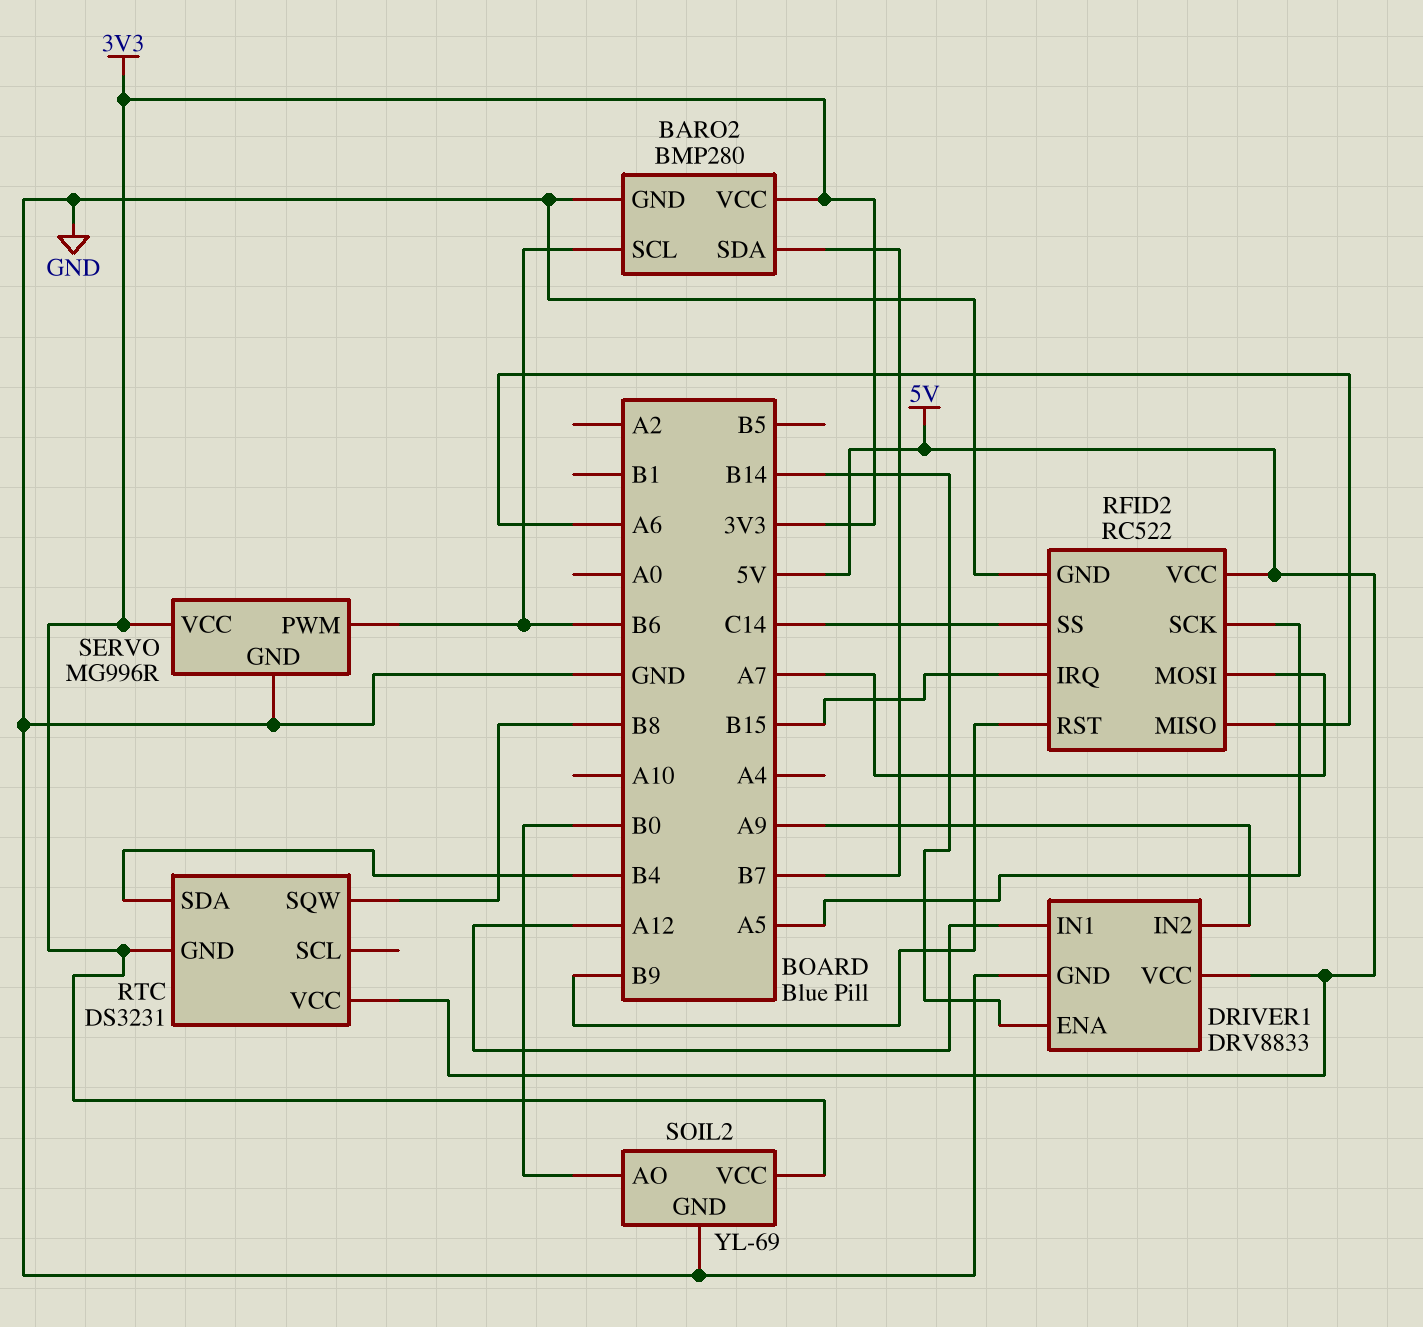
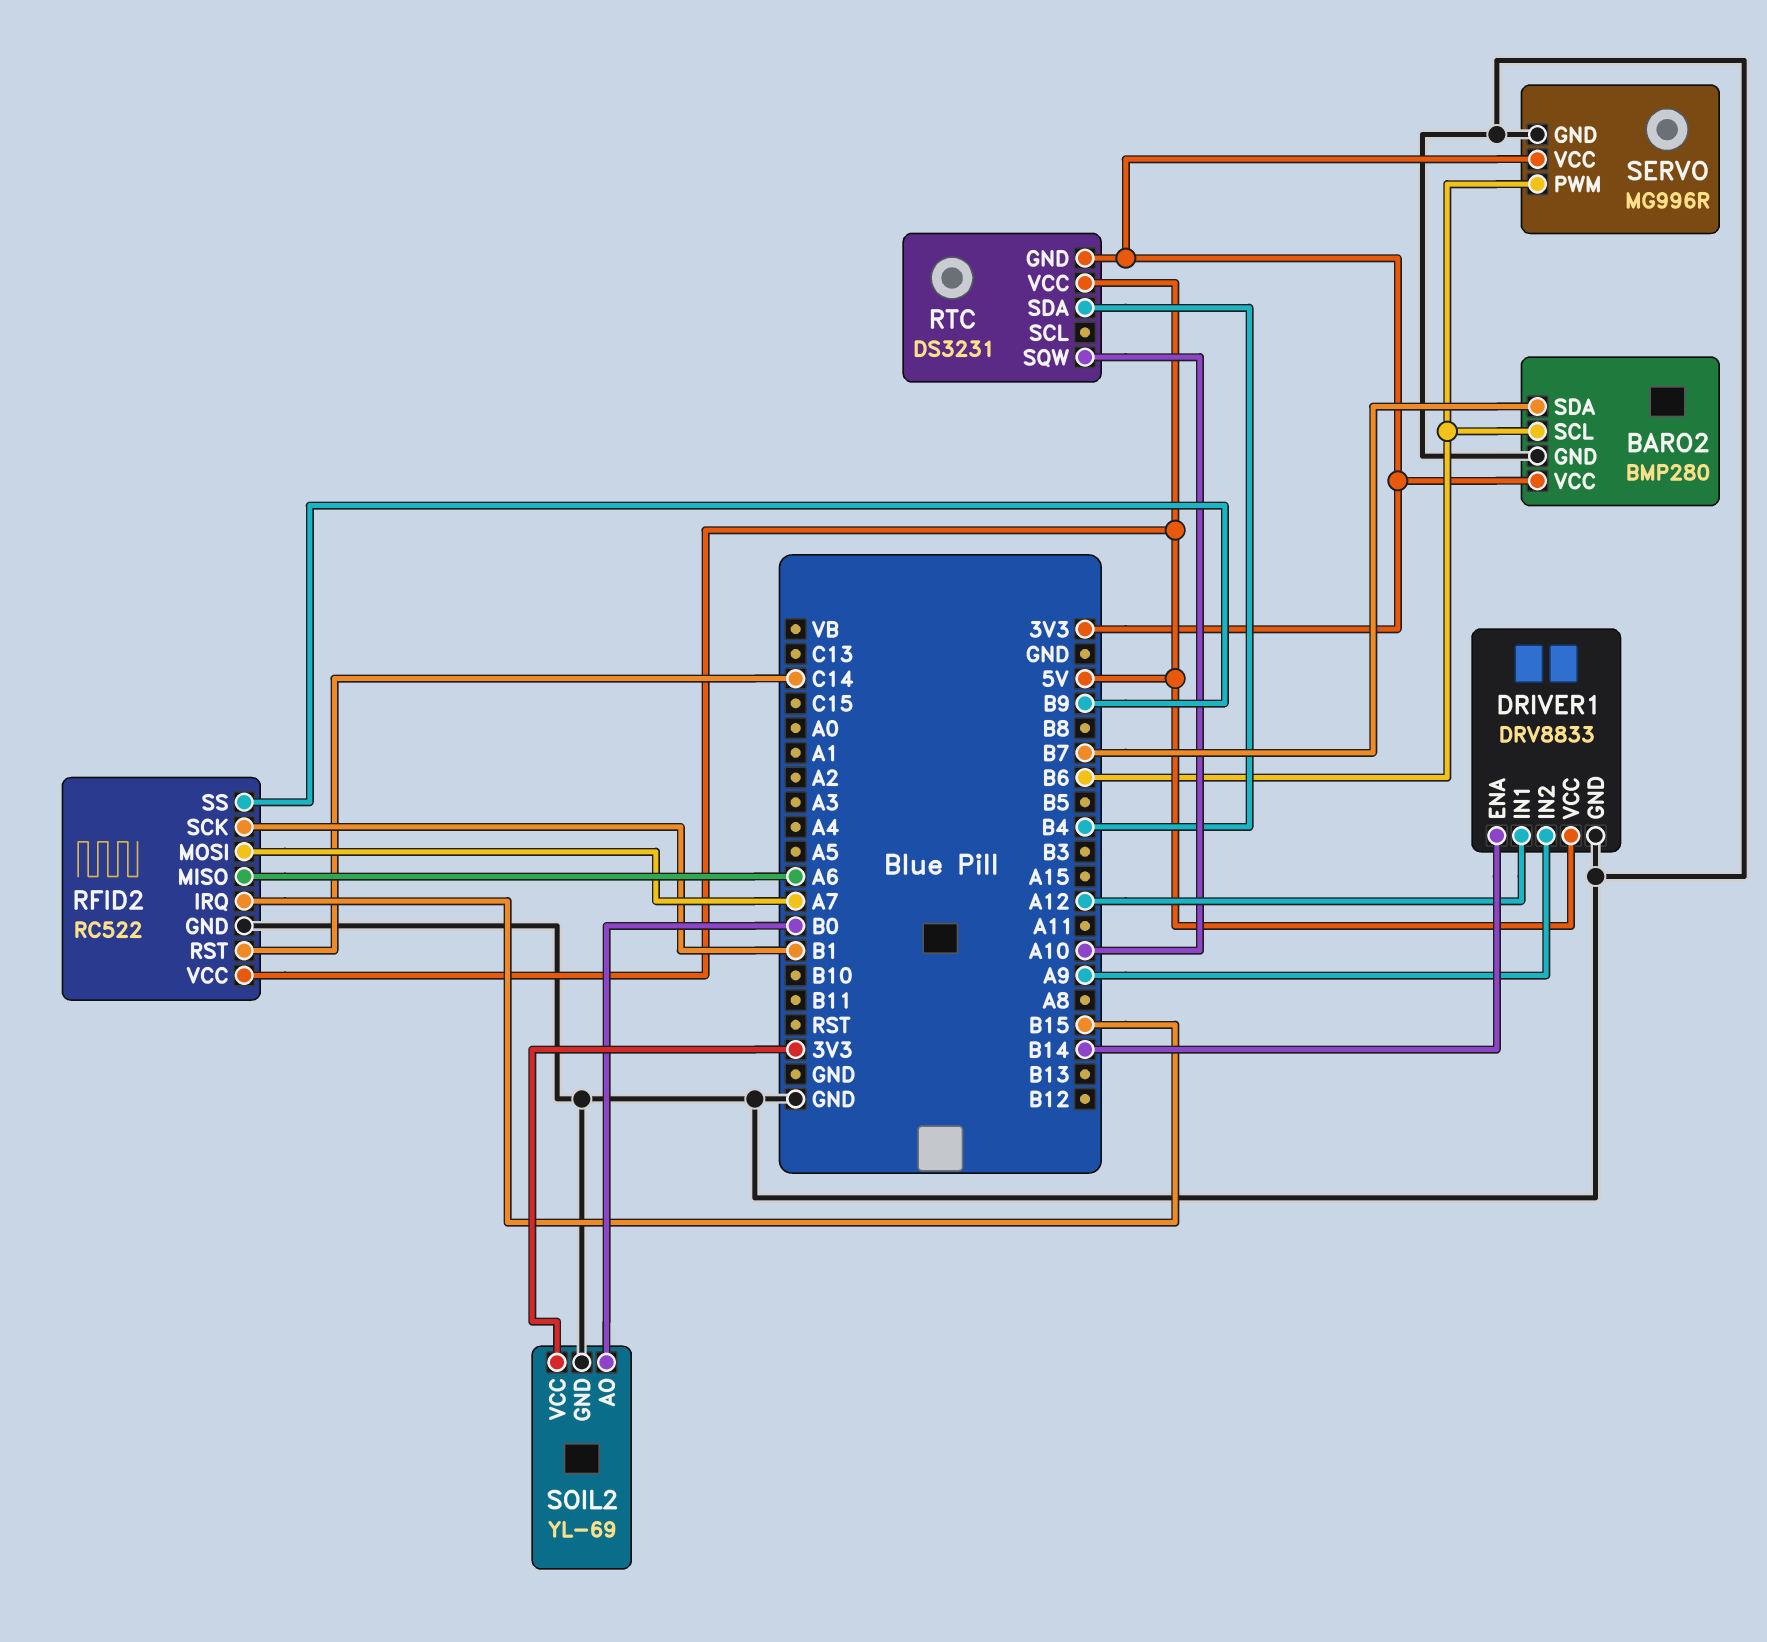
RFID2 pin RST: B9 -> C14
RFID2 pin SCK: A5 -> B1
RFID2 pin SS: C14 -> B9
RTC pin SQW: B8 -> A10

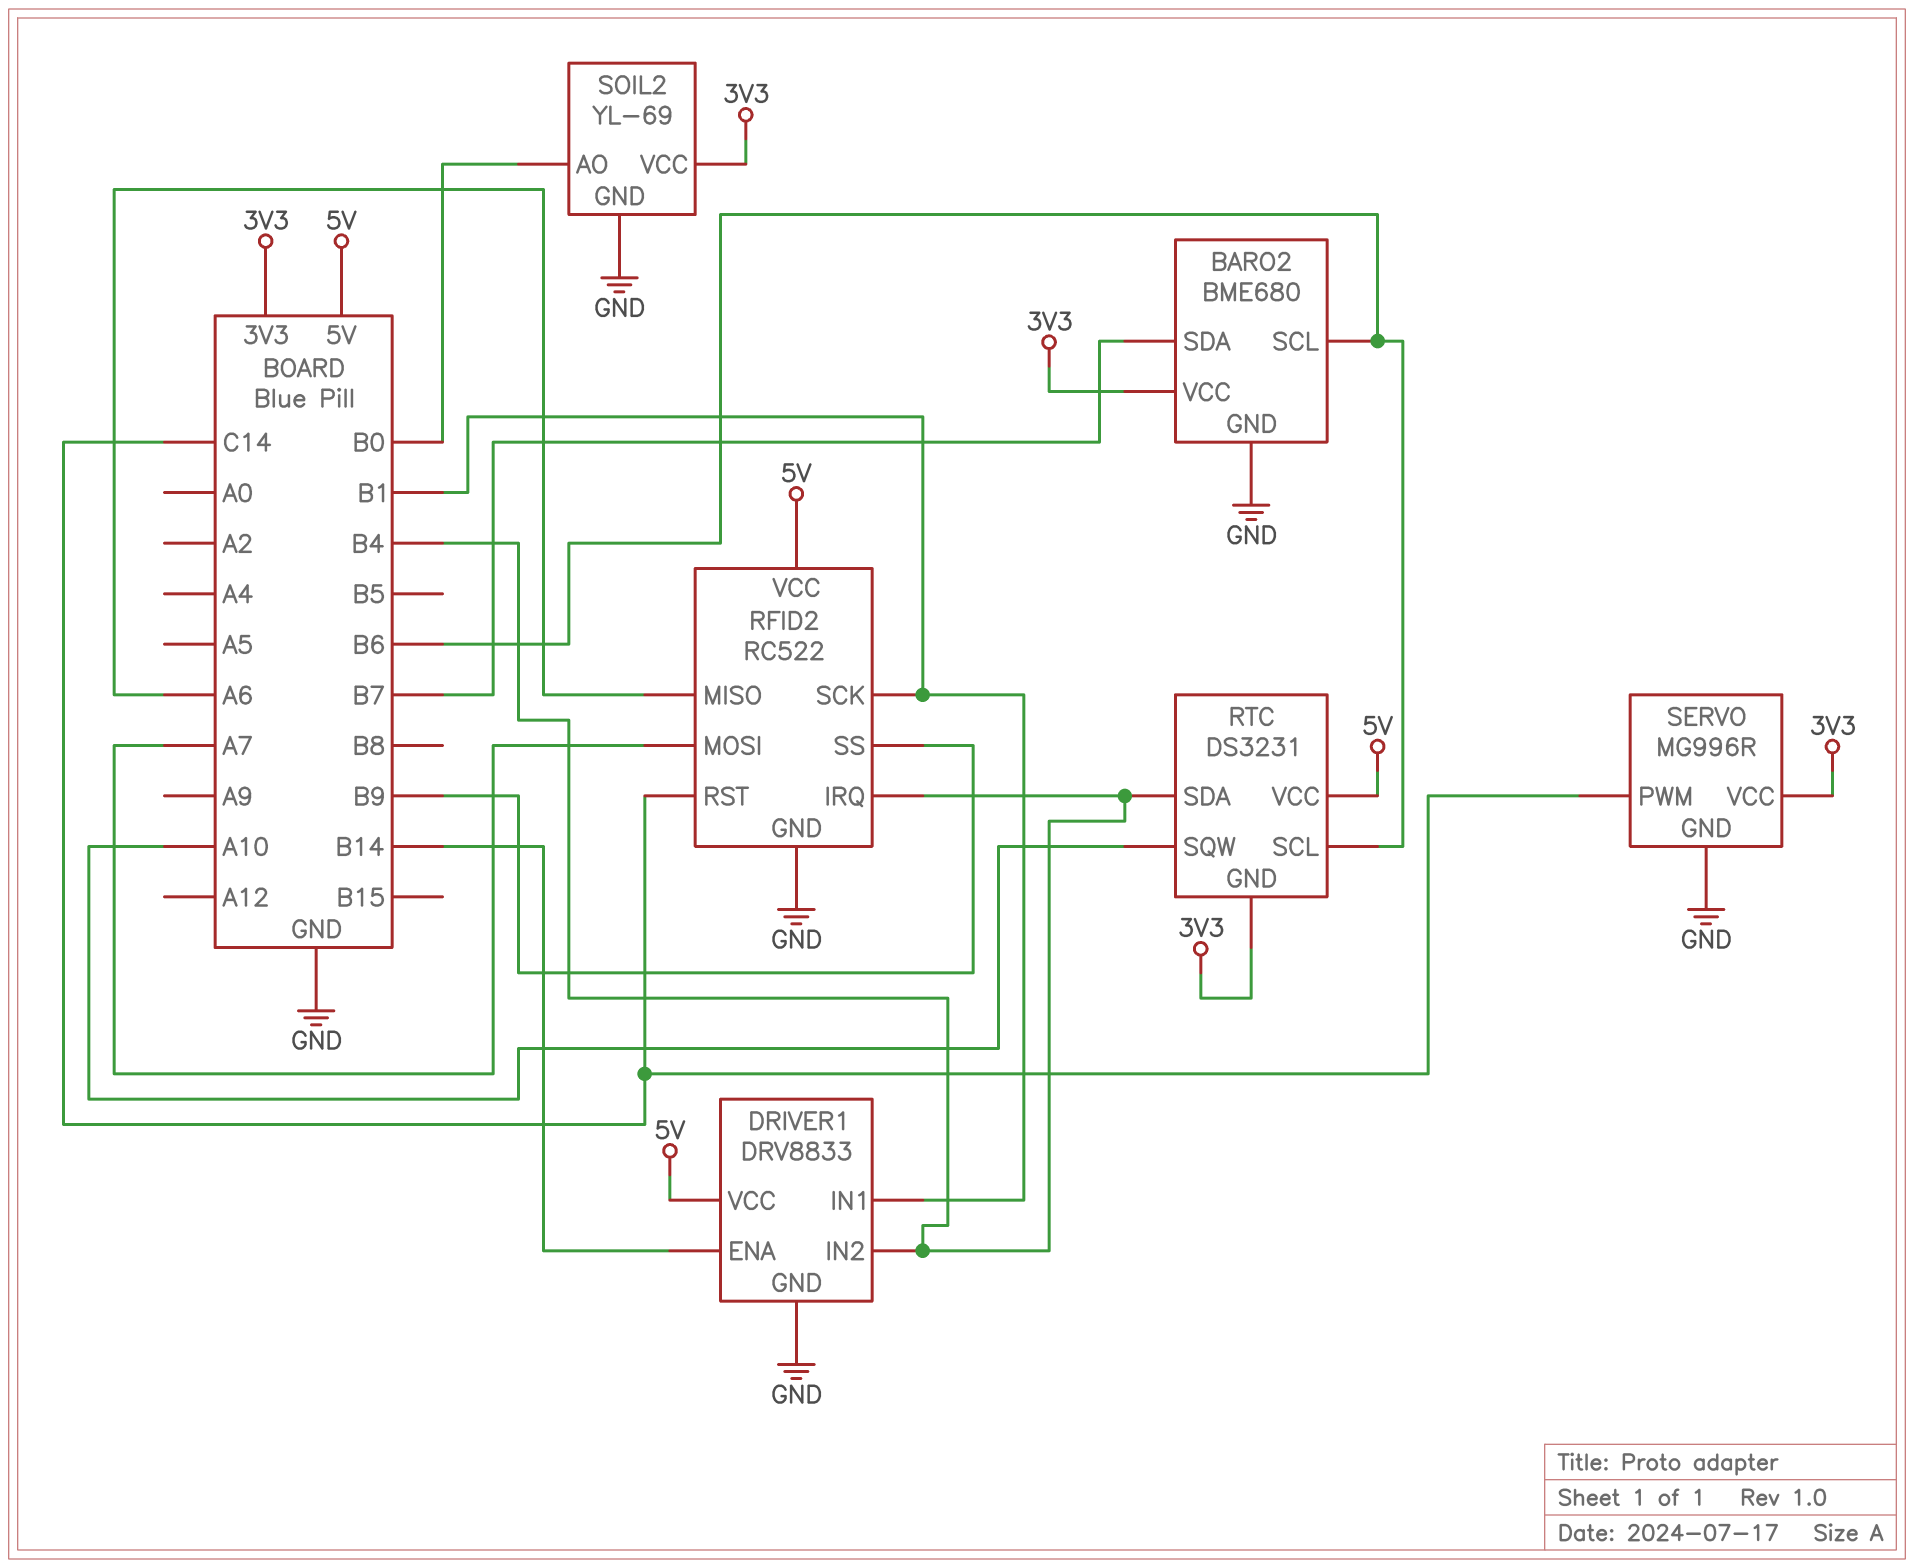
BARO2: BMP280 -> BME680
DRIVER1 pin IN1: A12 -> B1
DRIVER1 pin IN2: A9 -> B4
RFID2 pin IRQ: B15 -> B4
RTC pin SCL: none -> B6
SERVO pin PWM: B6 -> C14

